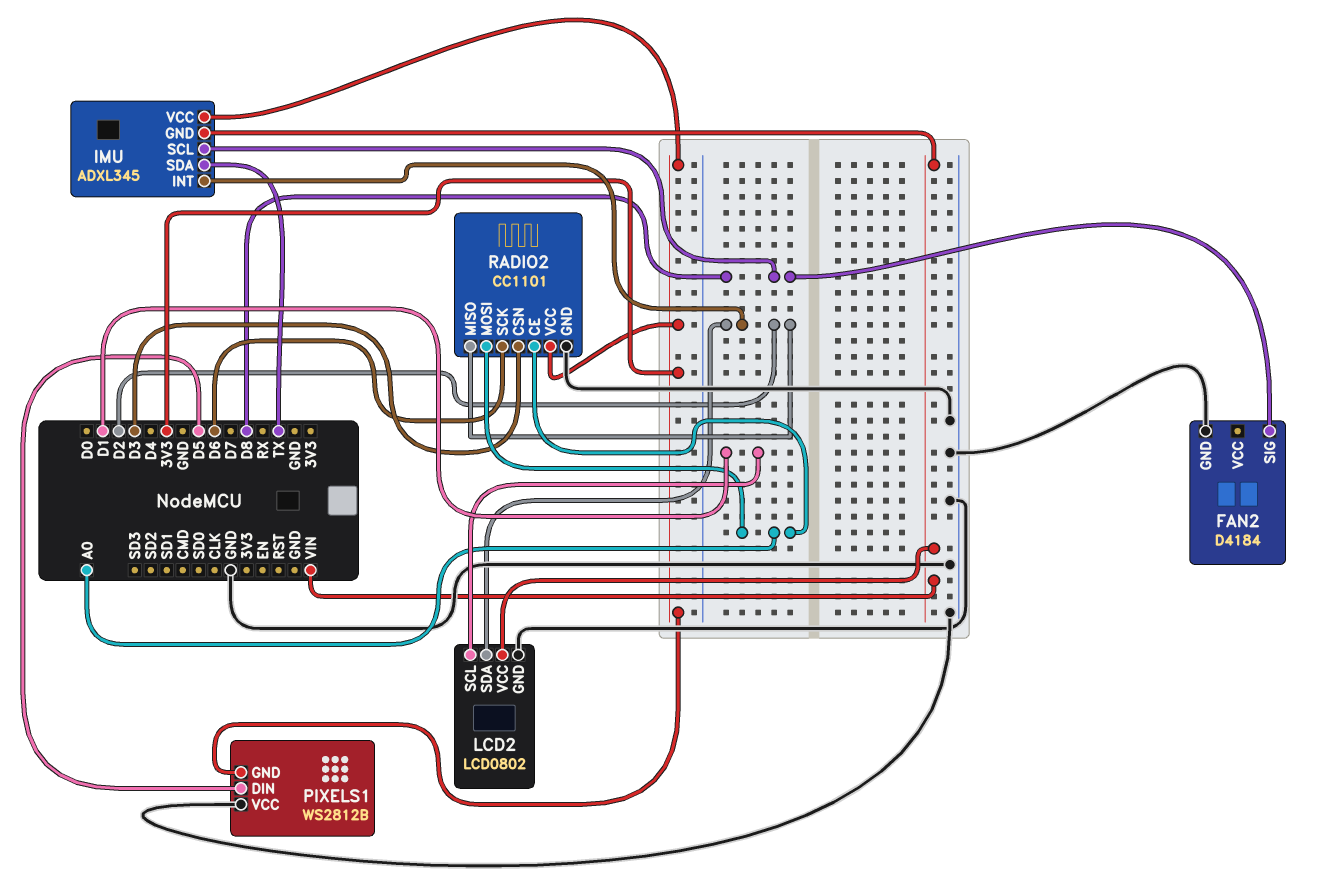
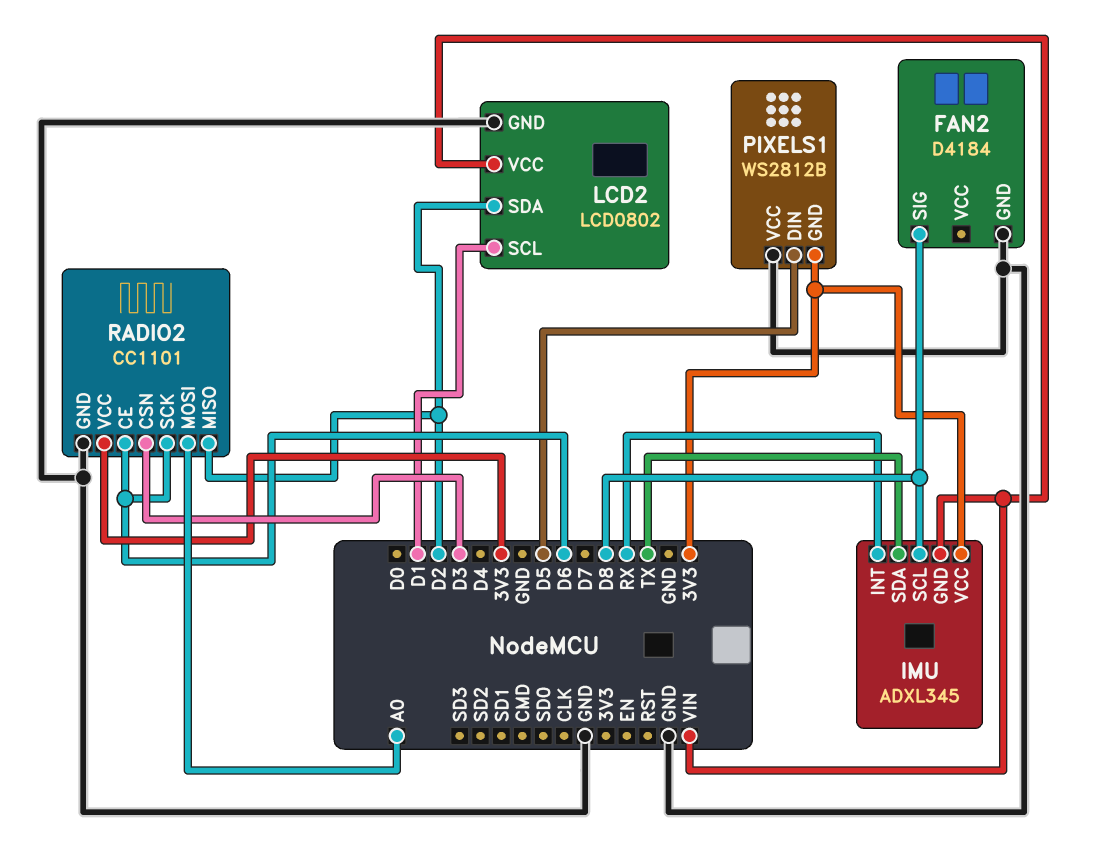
IMU pin INT: D2 -> RX
RADIO2 pin CE: A0 -> D6

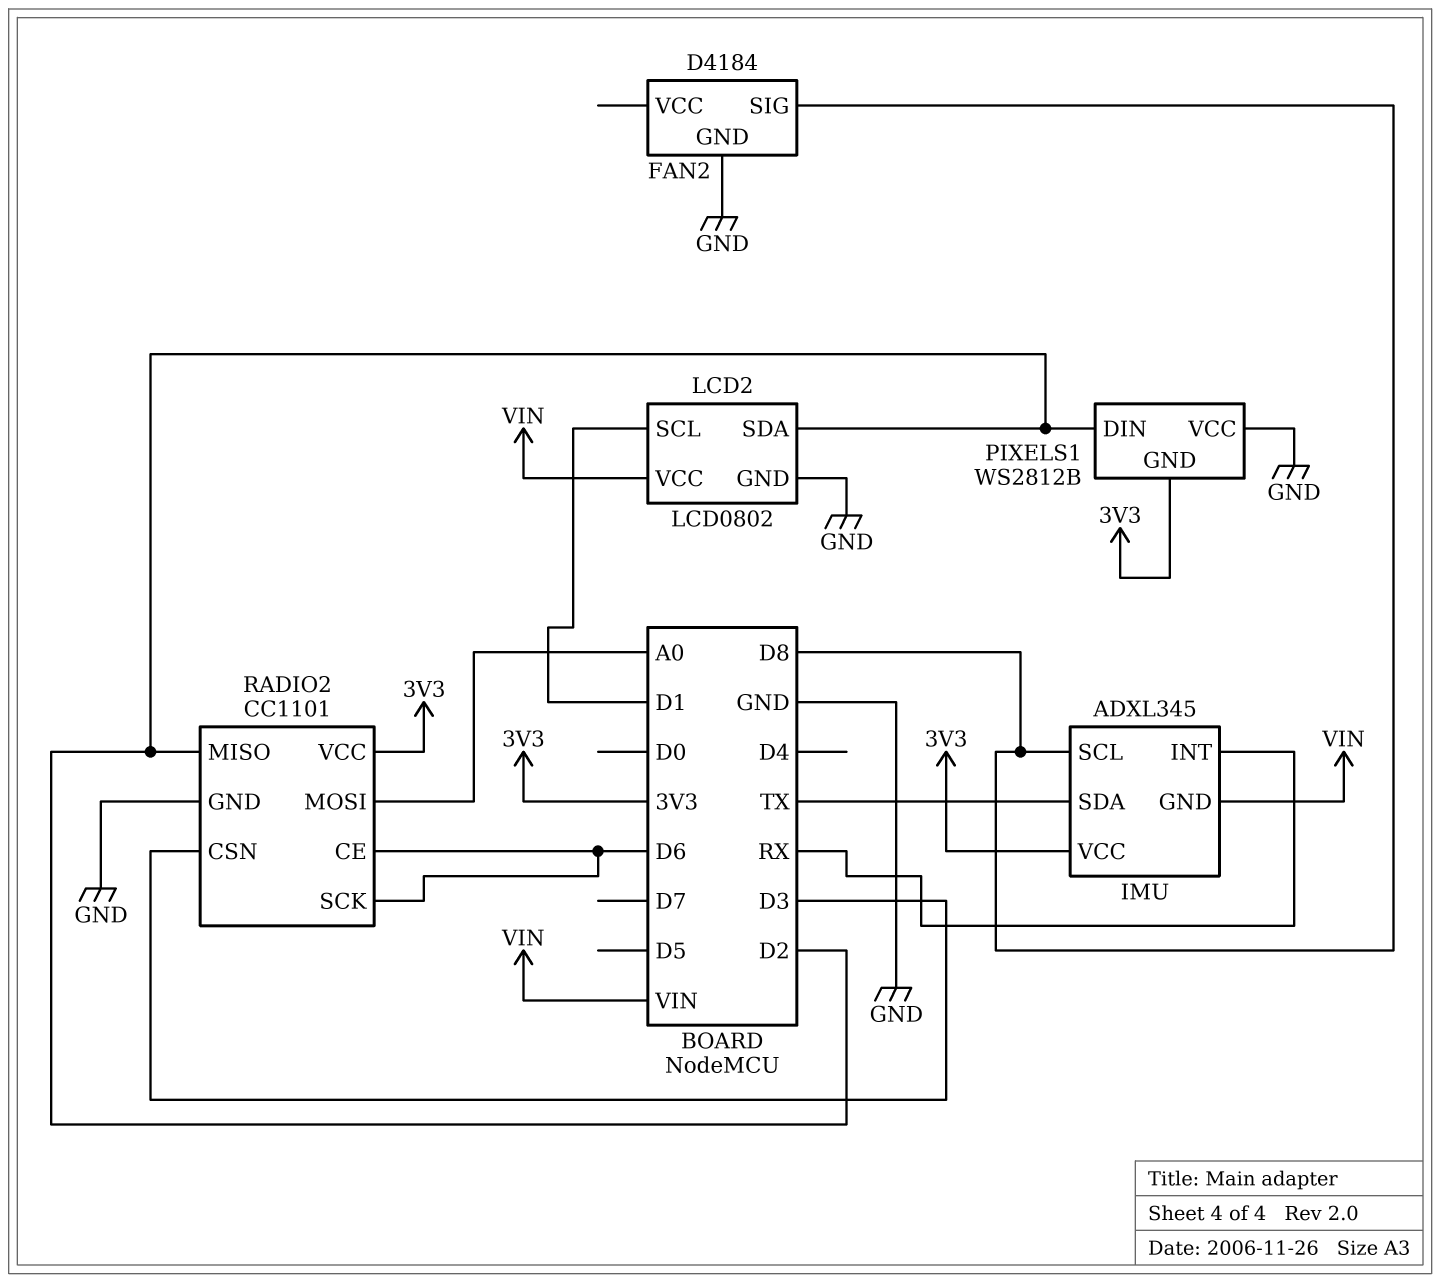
PIXELS1 pin DIN: D5 -> D2

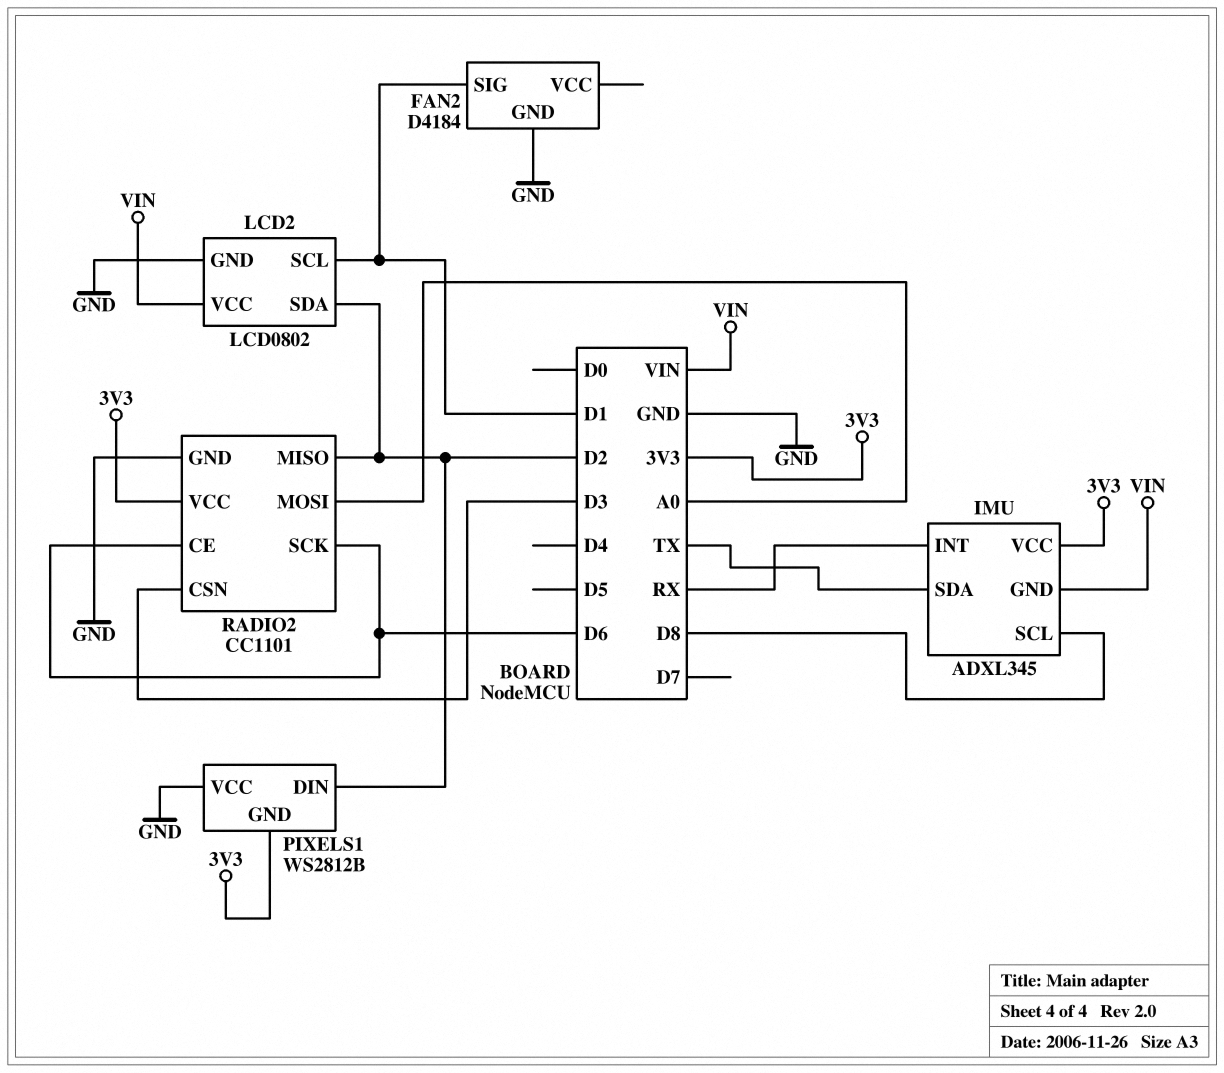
FAN2 pin SIG: D8 -> D1

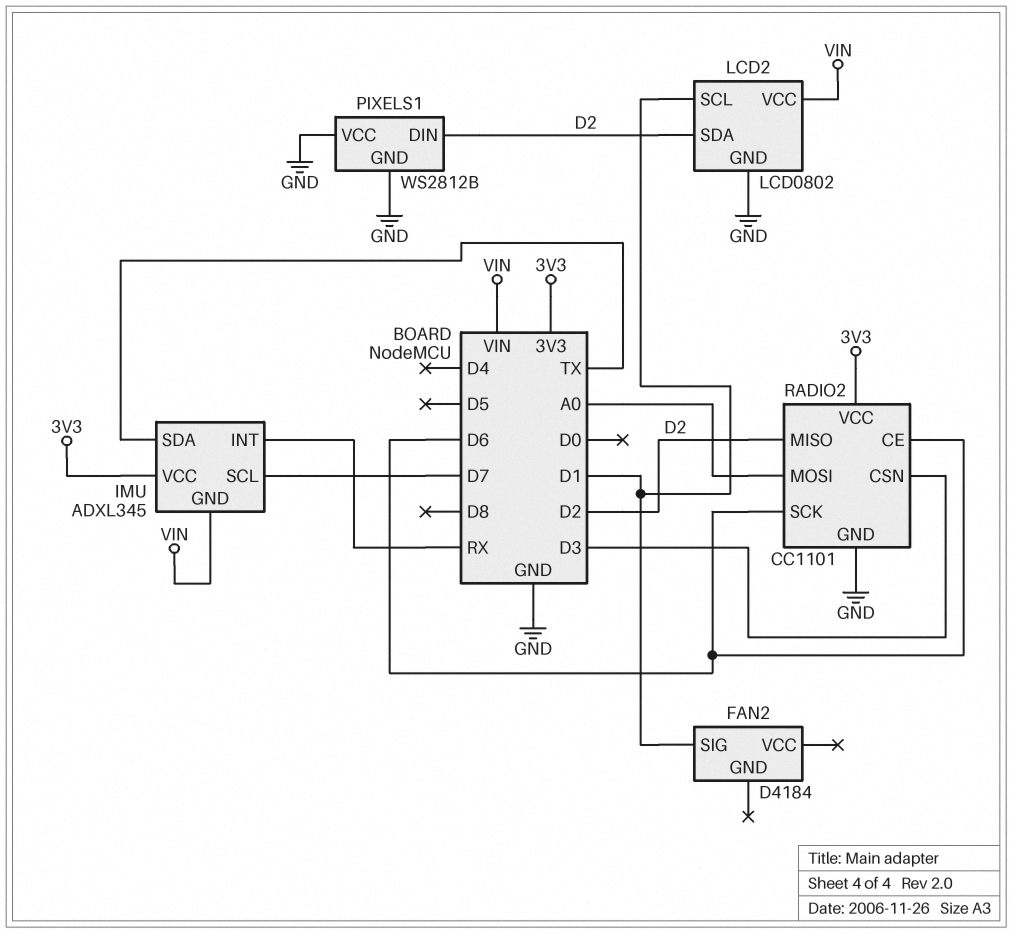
FAN2 pin GND: GND -> none
IMU pin SCL: D8 -> D7
PIXELS1 pin GND: 3V3 -> GND

